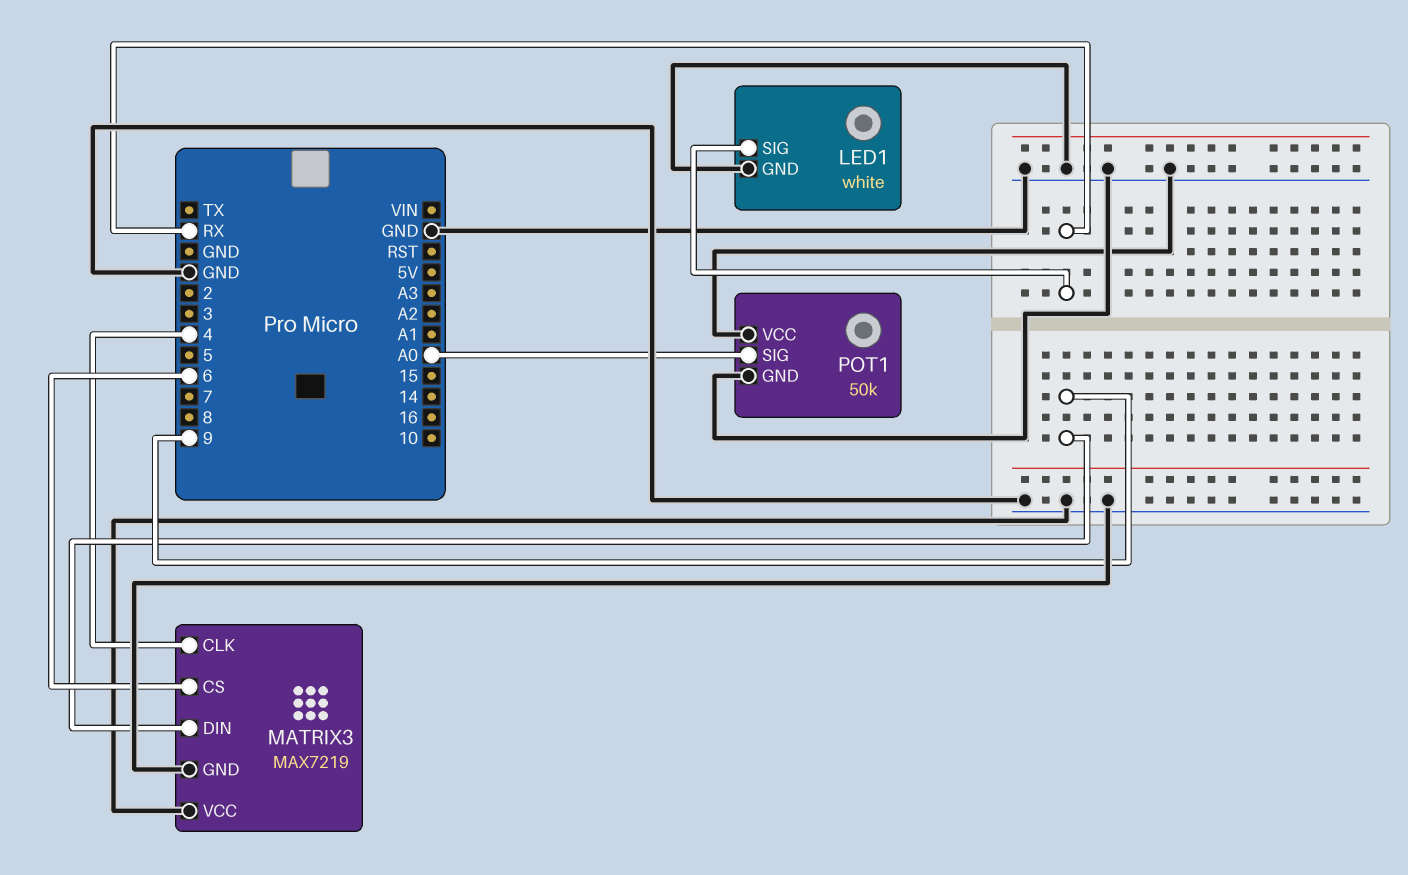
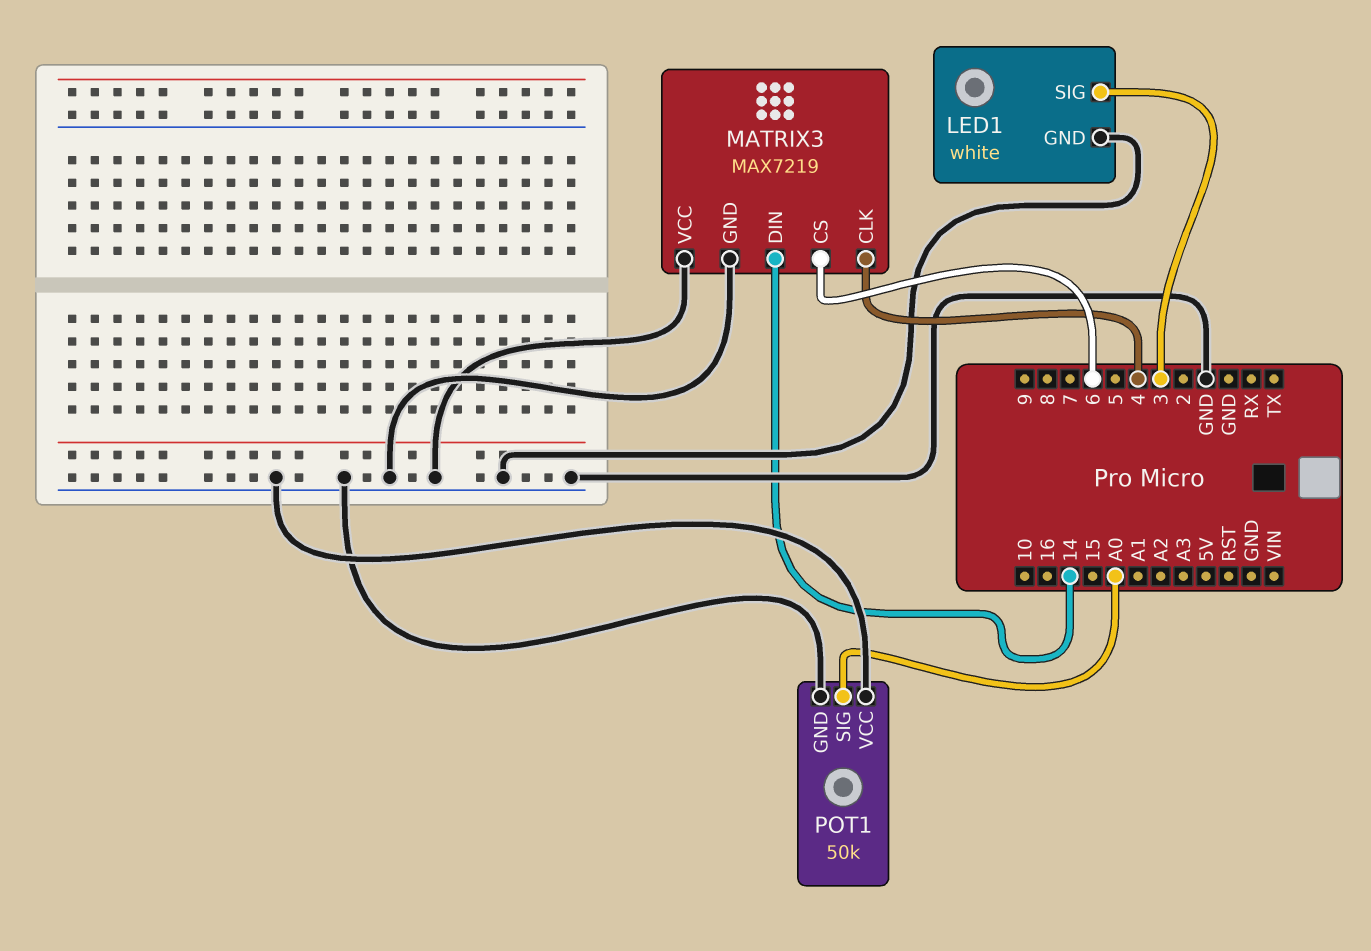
LED1 pin SIG: RX -> 3
MATRIX3 pin DIN: 9 -> 14

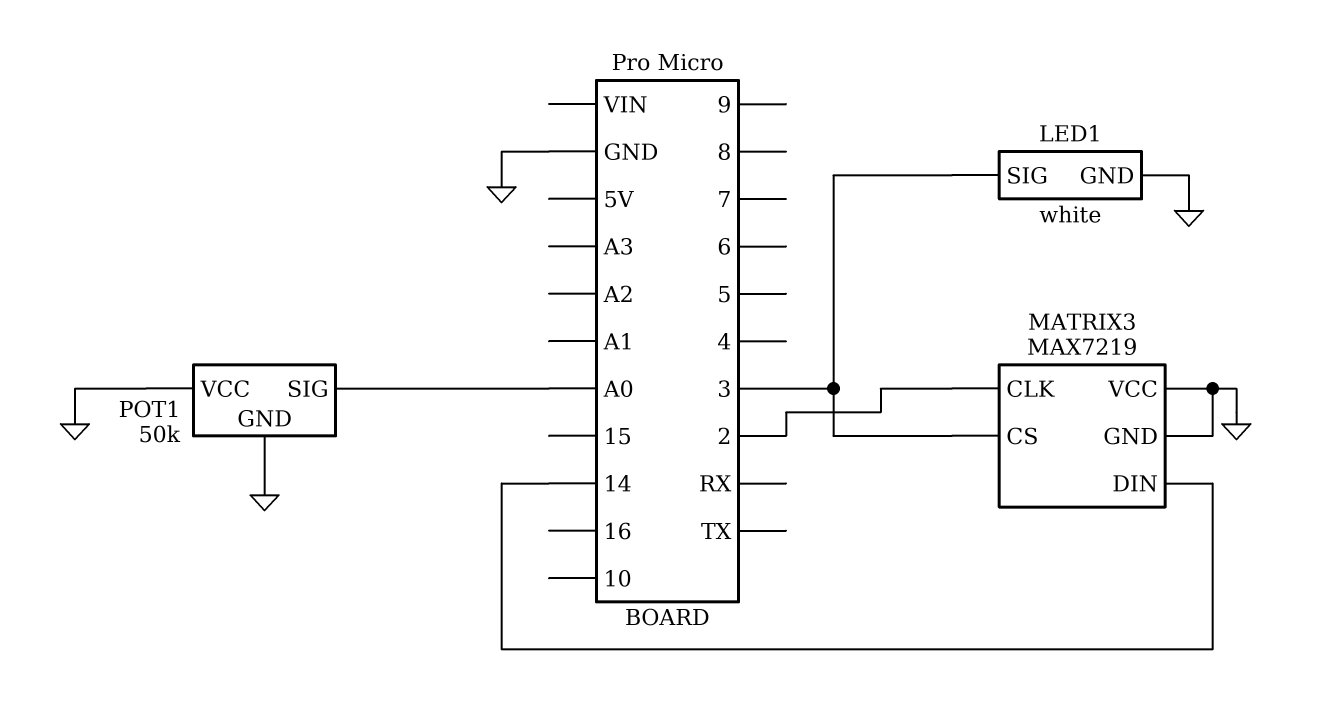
MATRIX3 pin CLK: 4 -> 2
MATRIX3 pin CS: 6 -> 3

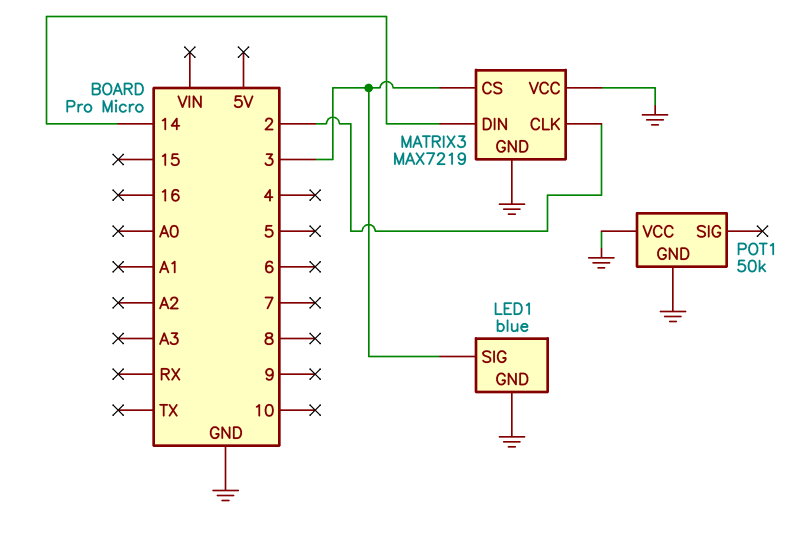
LED1: white -> blue
POT1 pin SIG: A0 -> none

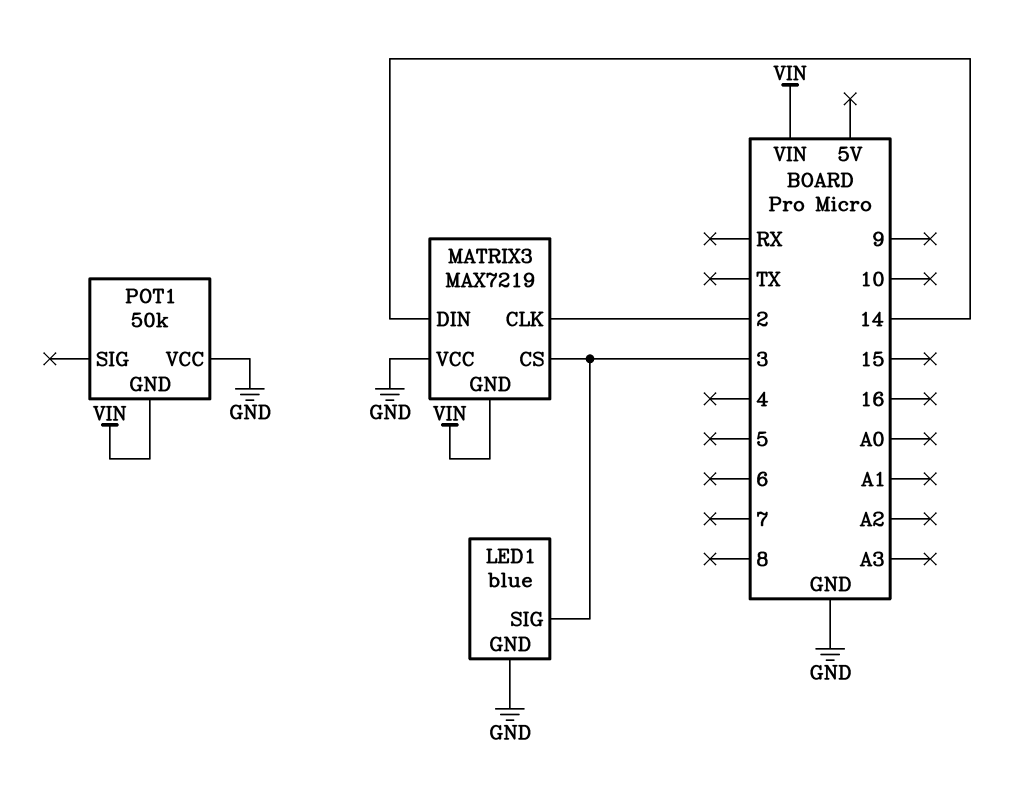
MATRIX3 pin GND: GND -> VIN
POT1 pin GND: GND -> VIN

